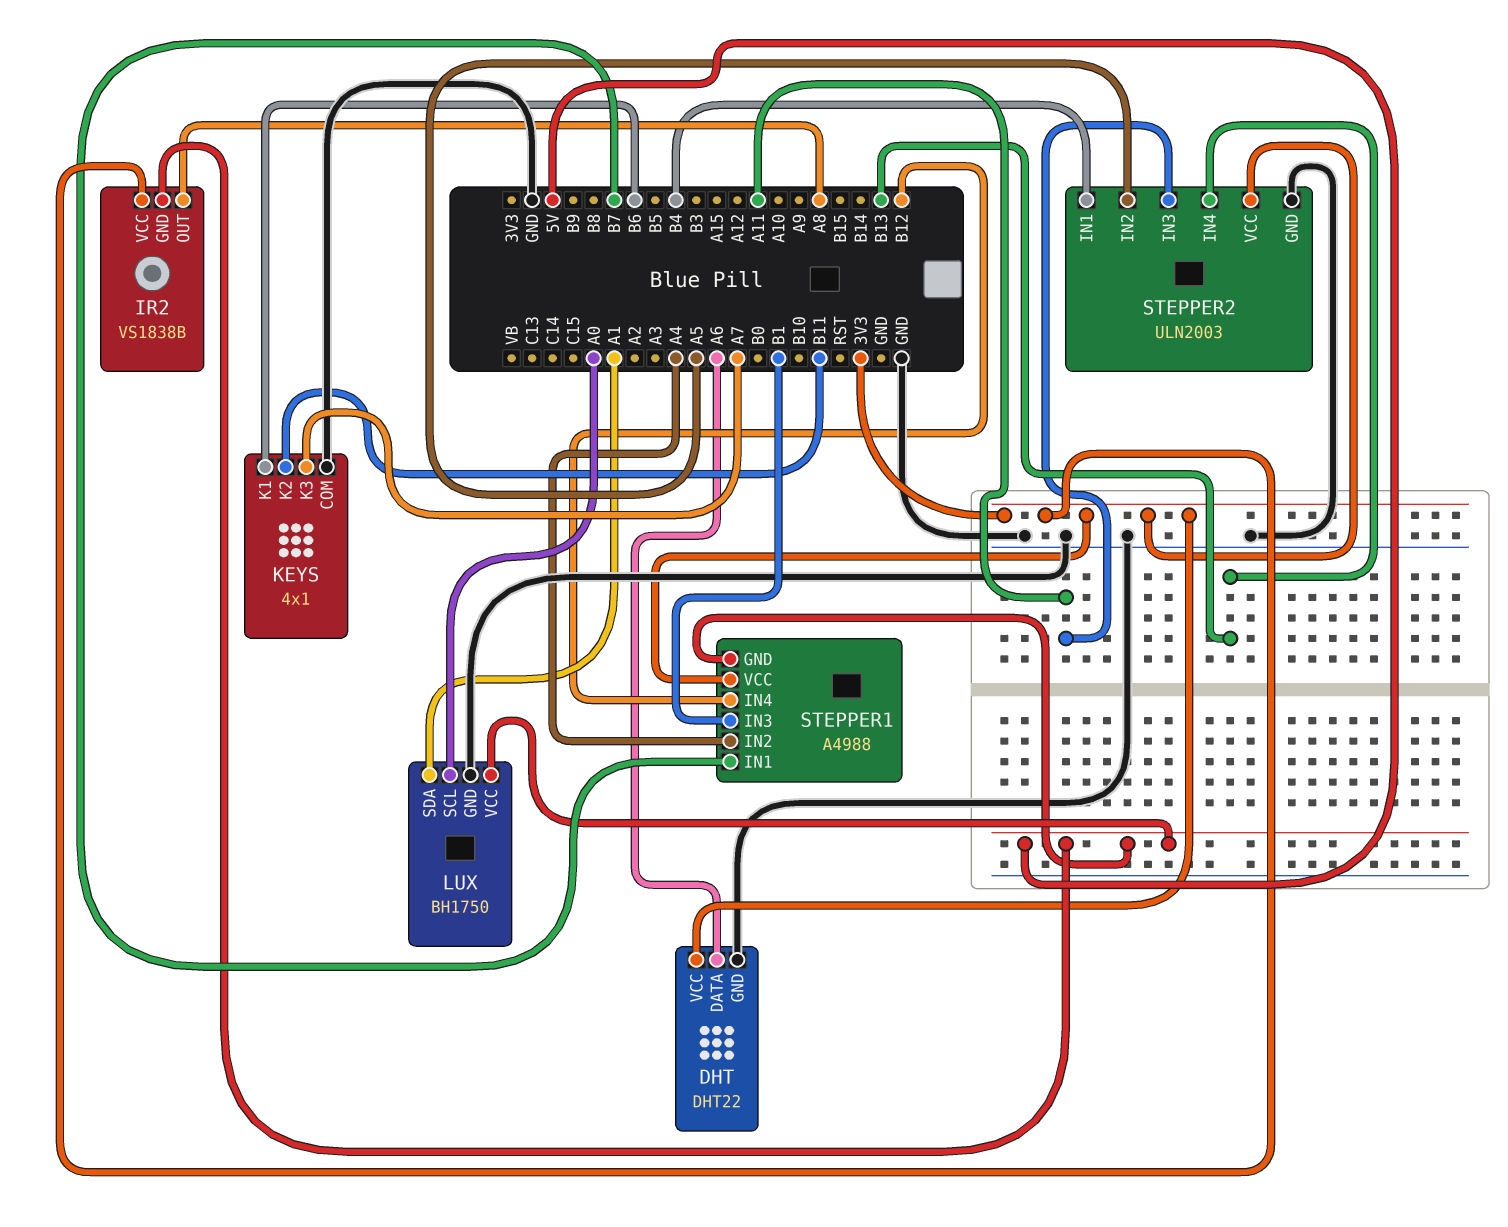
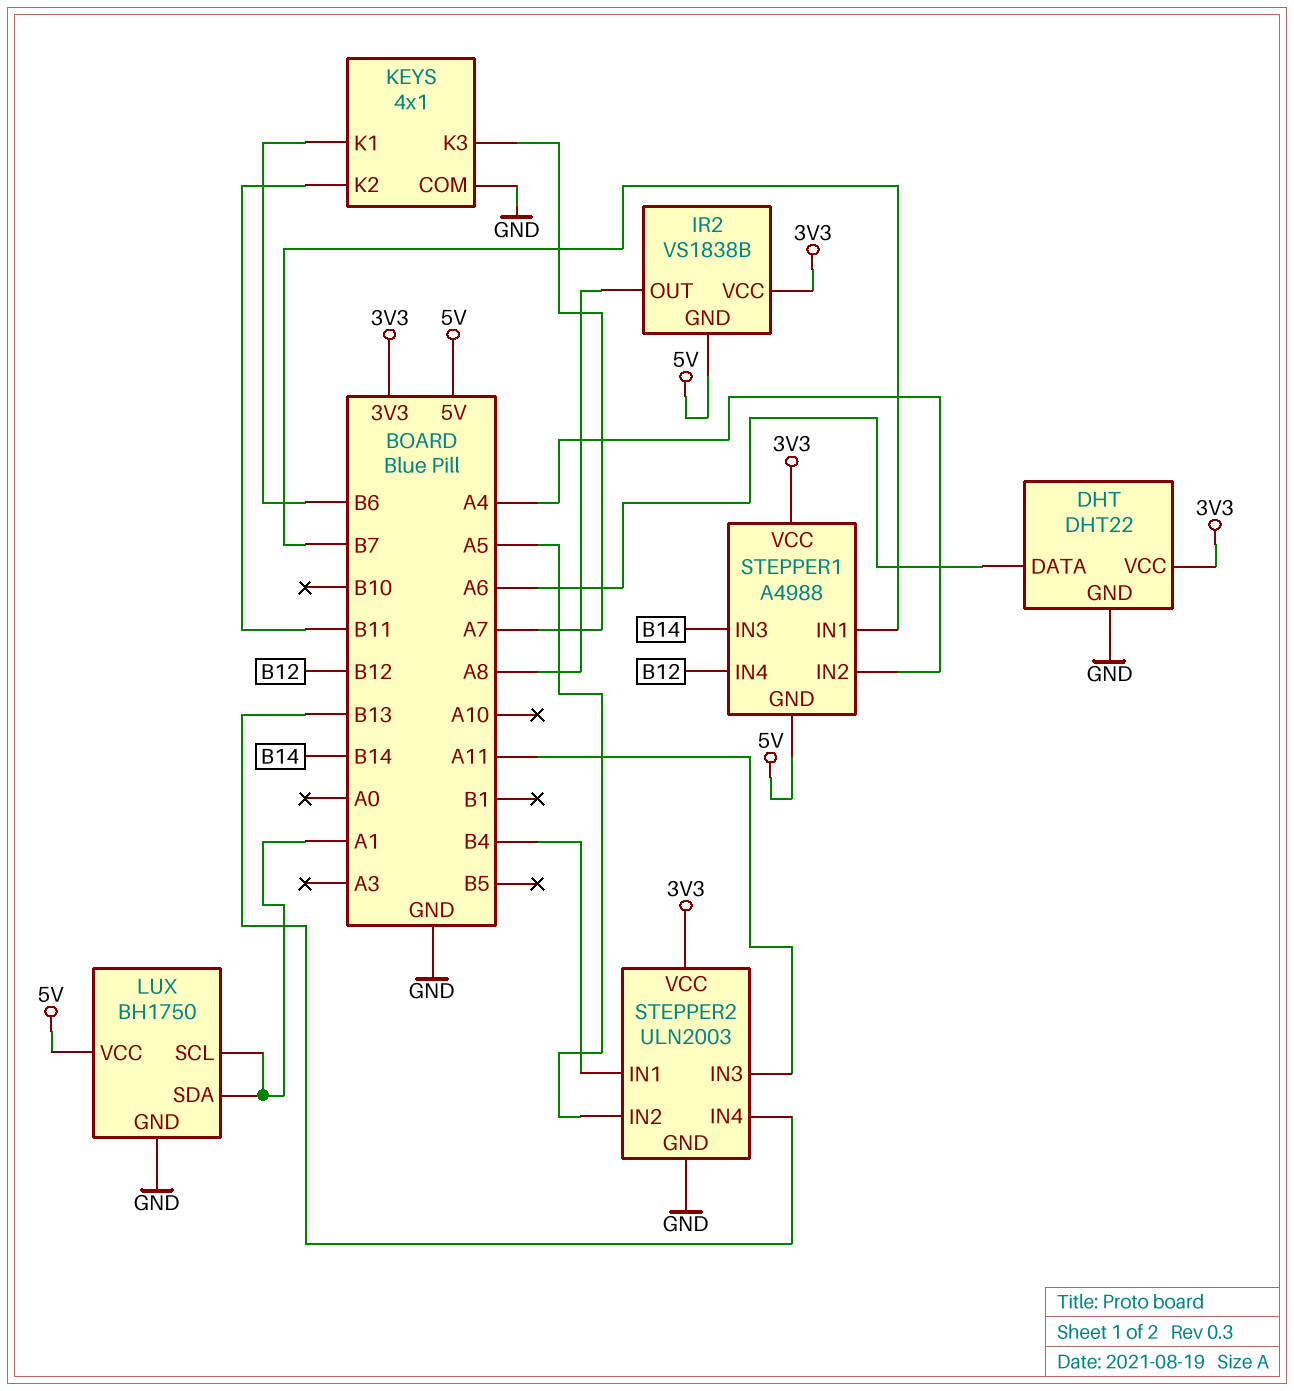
LUX pin SCL: A0 -> A1
STEPPER1 pin IN3: B1 -> B14

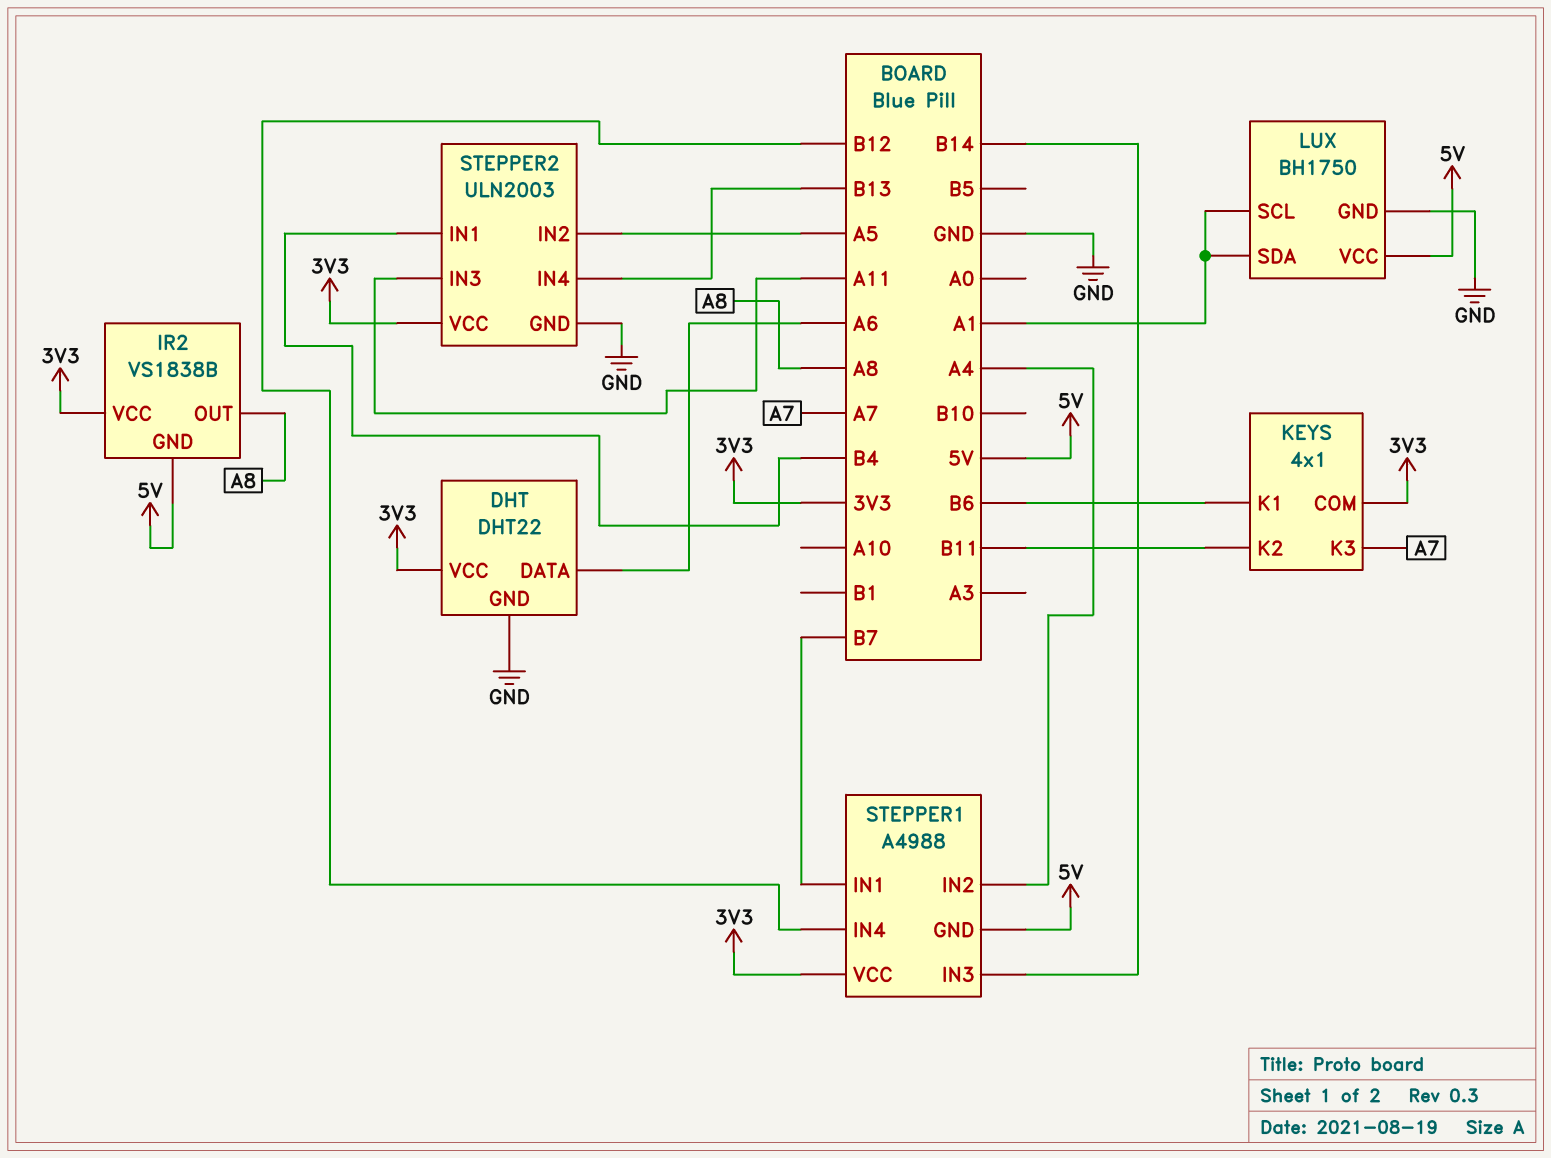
KEYS pin COM: GND -> 3V3

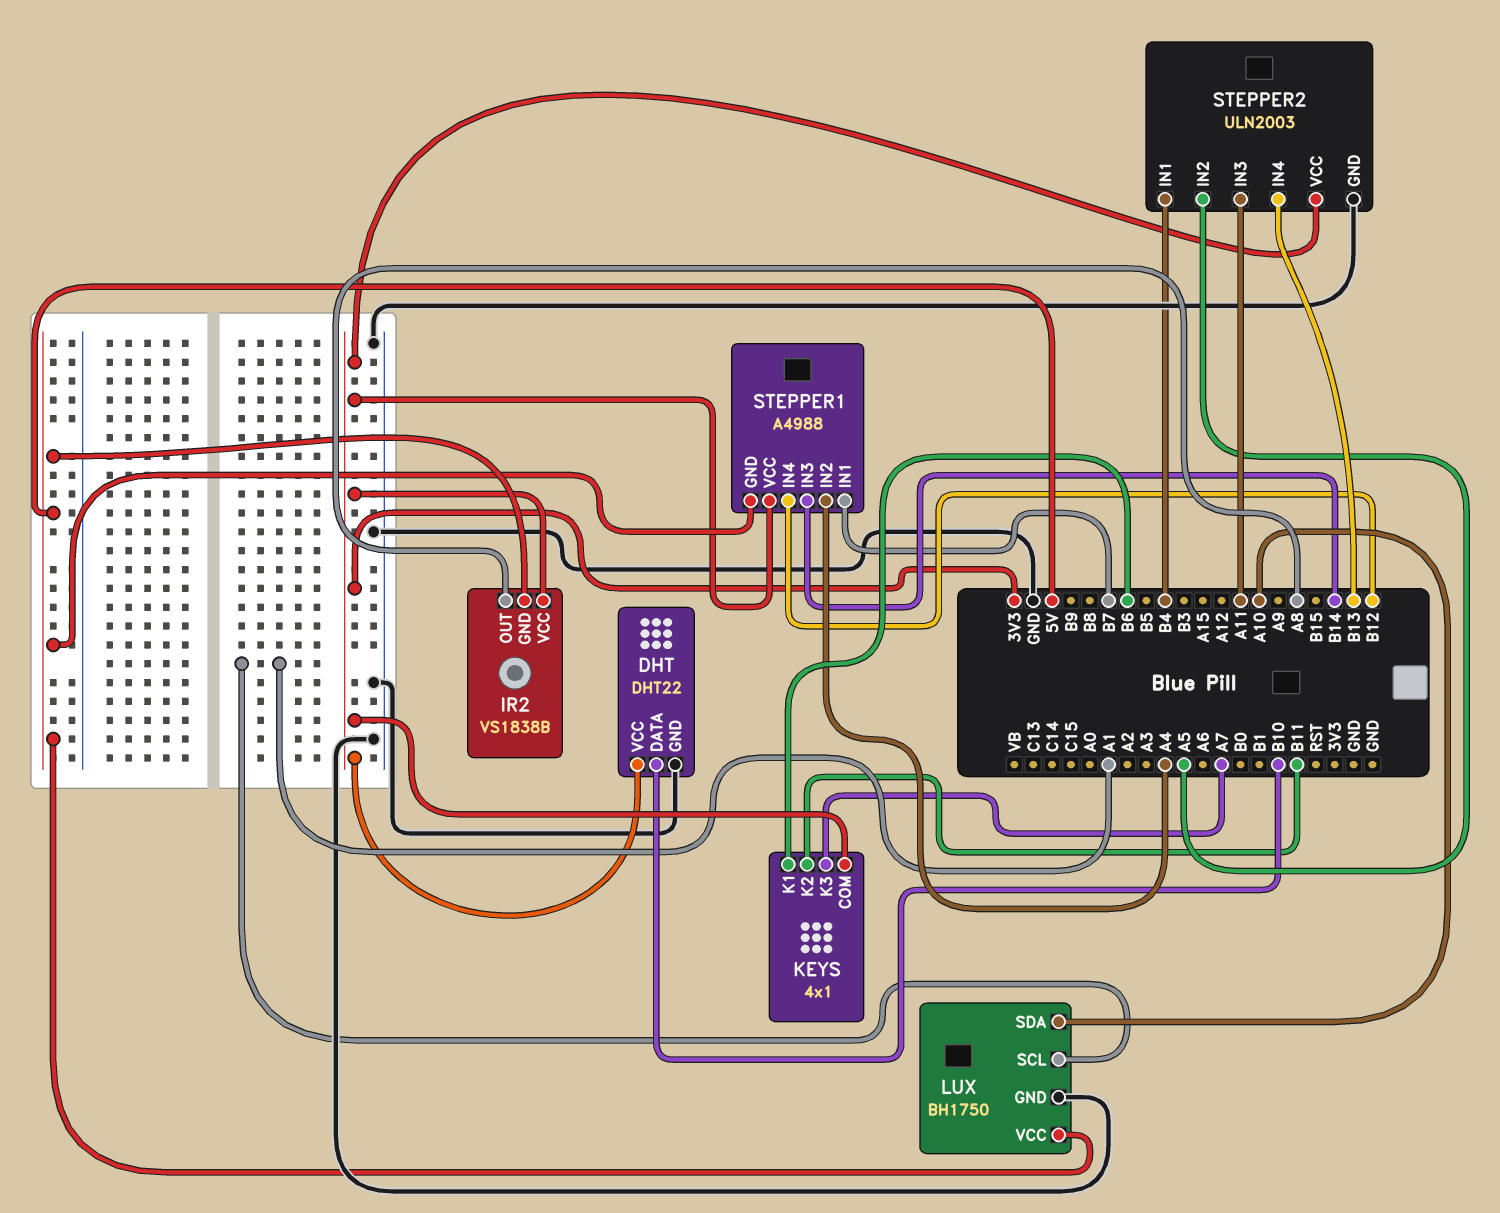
DHT pin DATA: A6 -> B10
LUX pin SDA: A1 -> A10

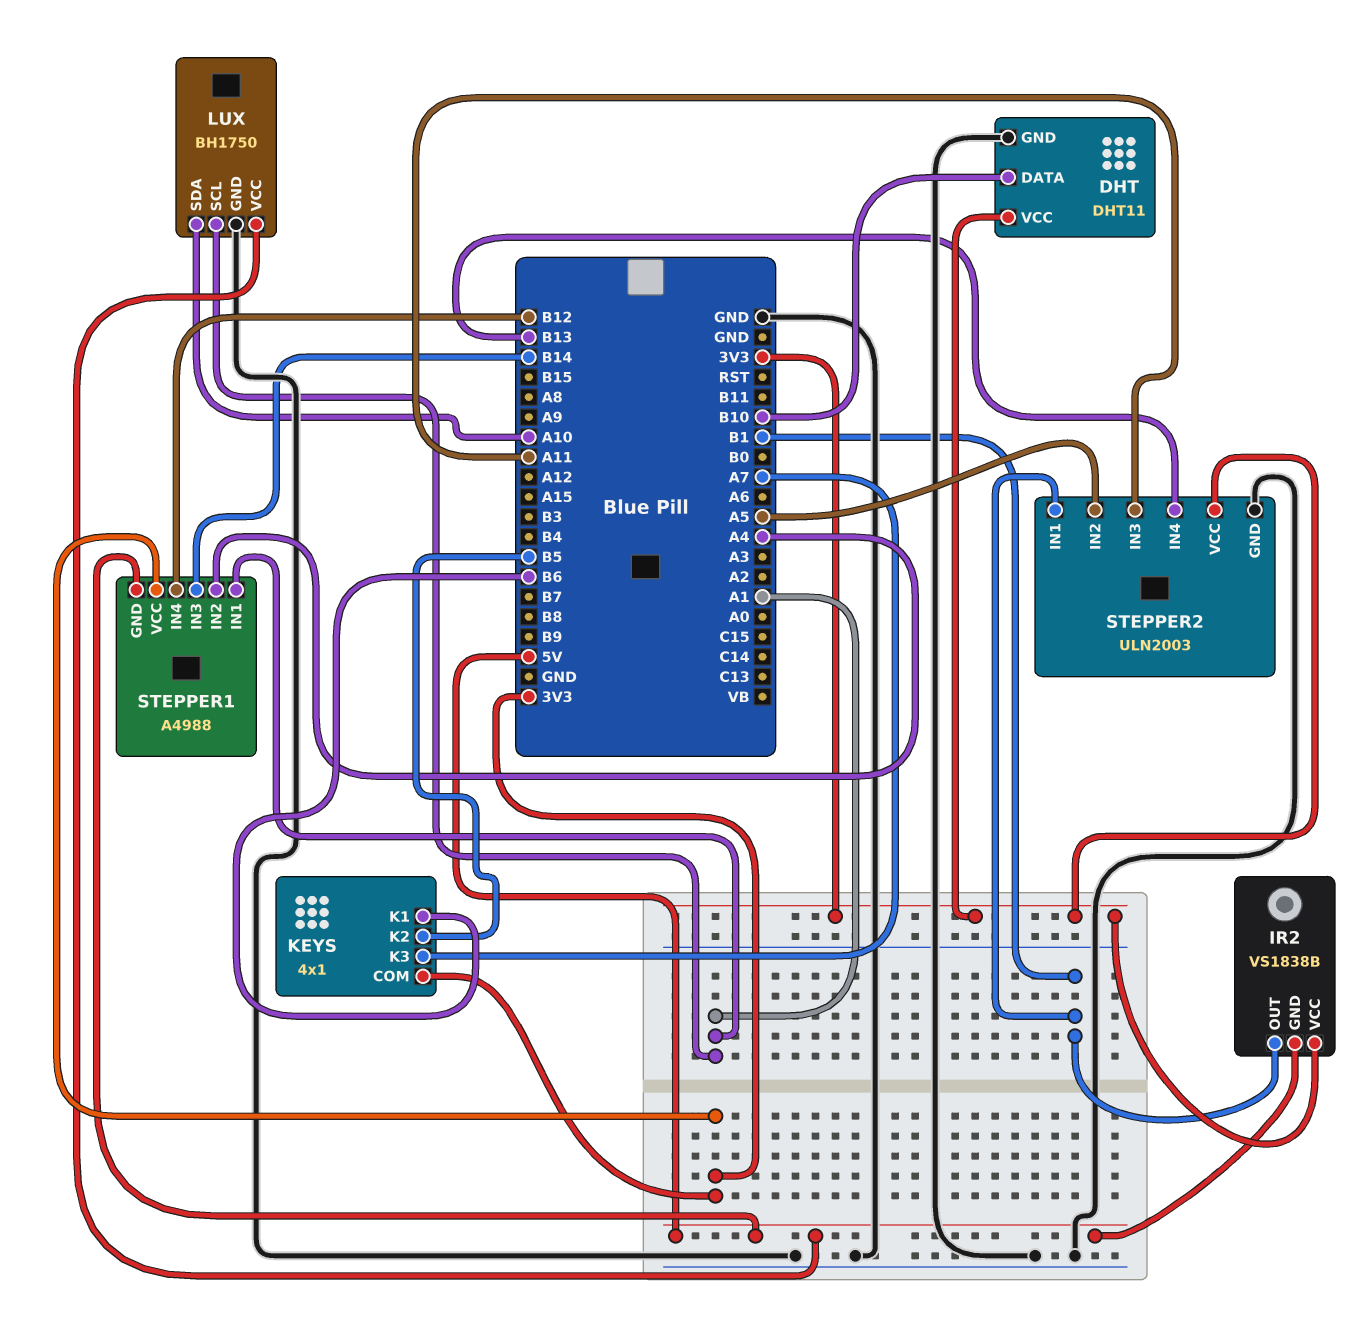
DHT: DHT22 -> DHT11
IR2 pin OUT: A8 -> B1
KEYS pin K2: B11 -> B5
STEPPER1 pin IN1: B7 -> A1
STEPPER2 pin IN1: B4 -> B1

